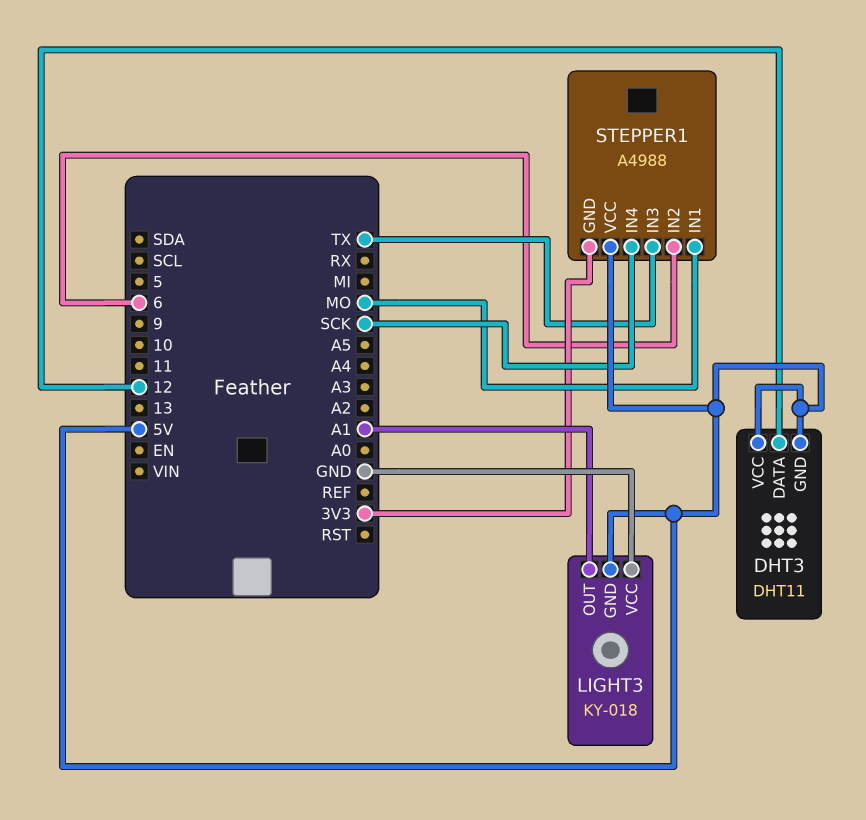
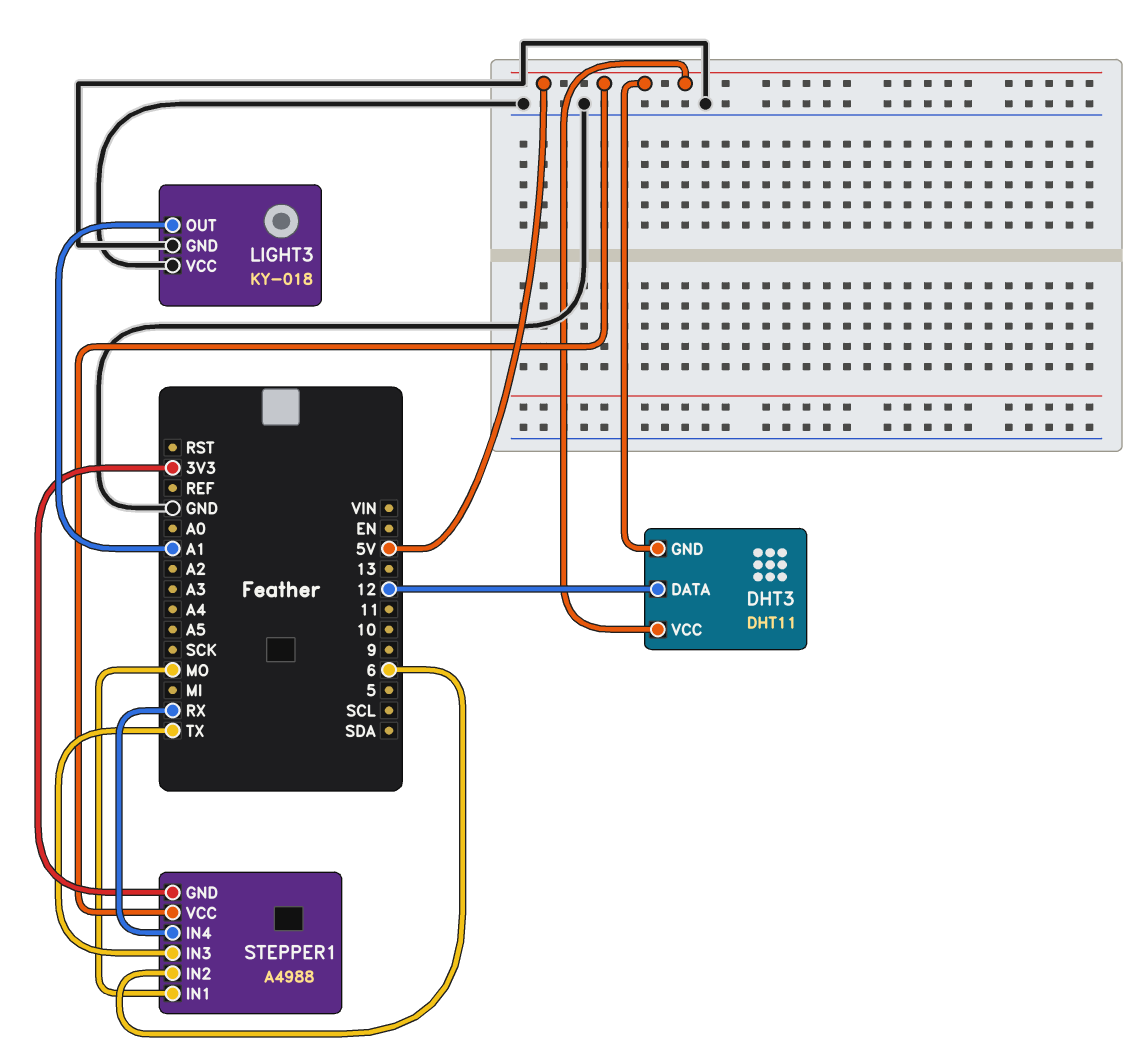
LIGHT3 pin GND: 5V -> GND
STEPPER1 pin IN4: SCK -> RX

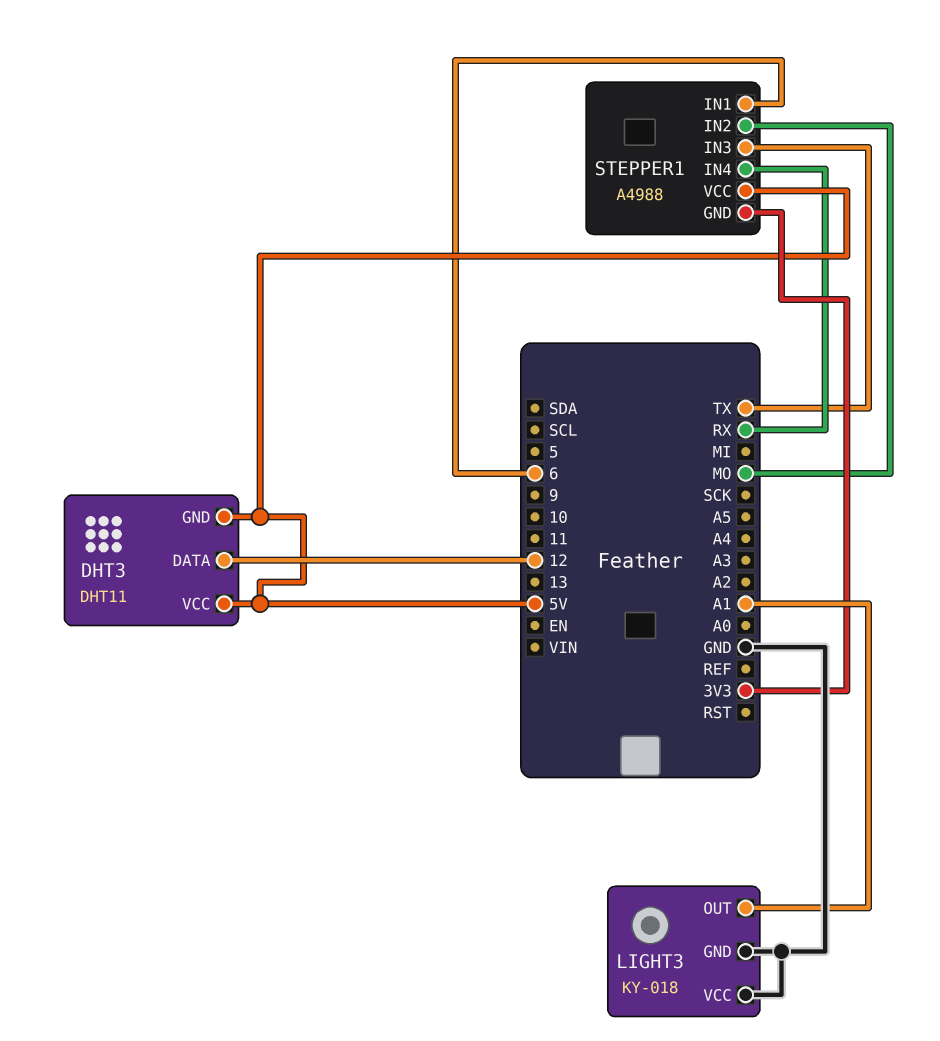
STEPPER1 pin IN1: MO -> 6
STEPPER1 pin IN2: 6 -> MO

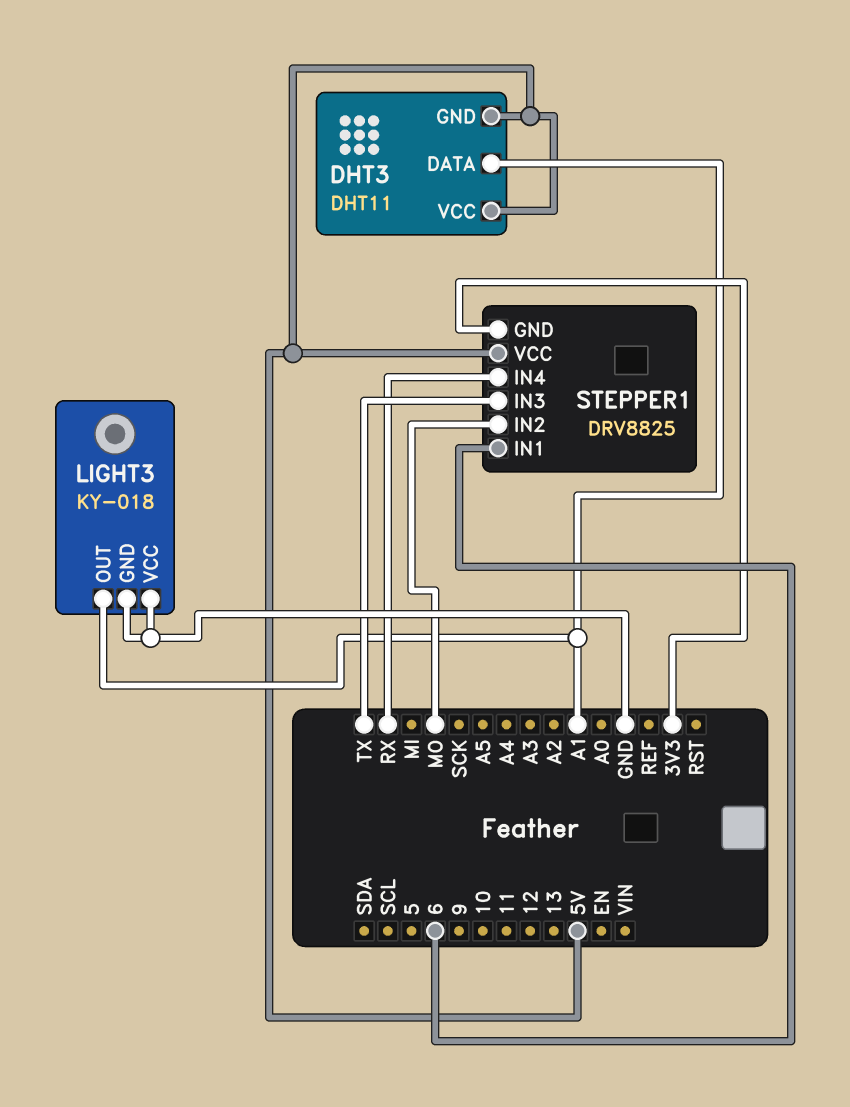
DHT3 pin DATA: 12 -> A1
STEPPER1: A4988 -> DRV8825

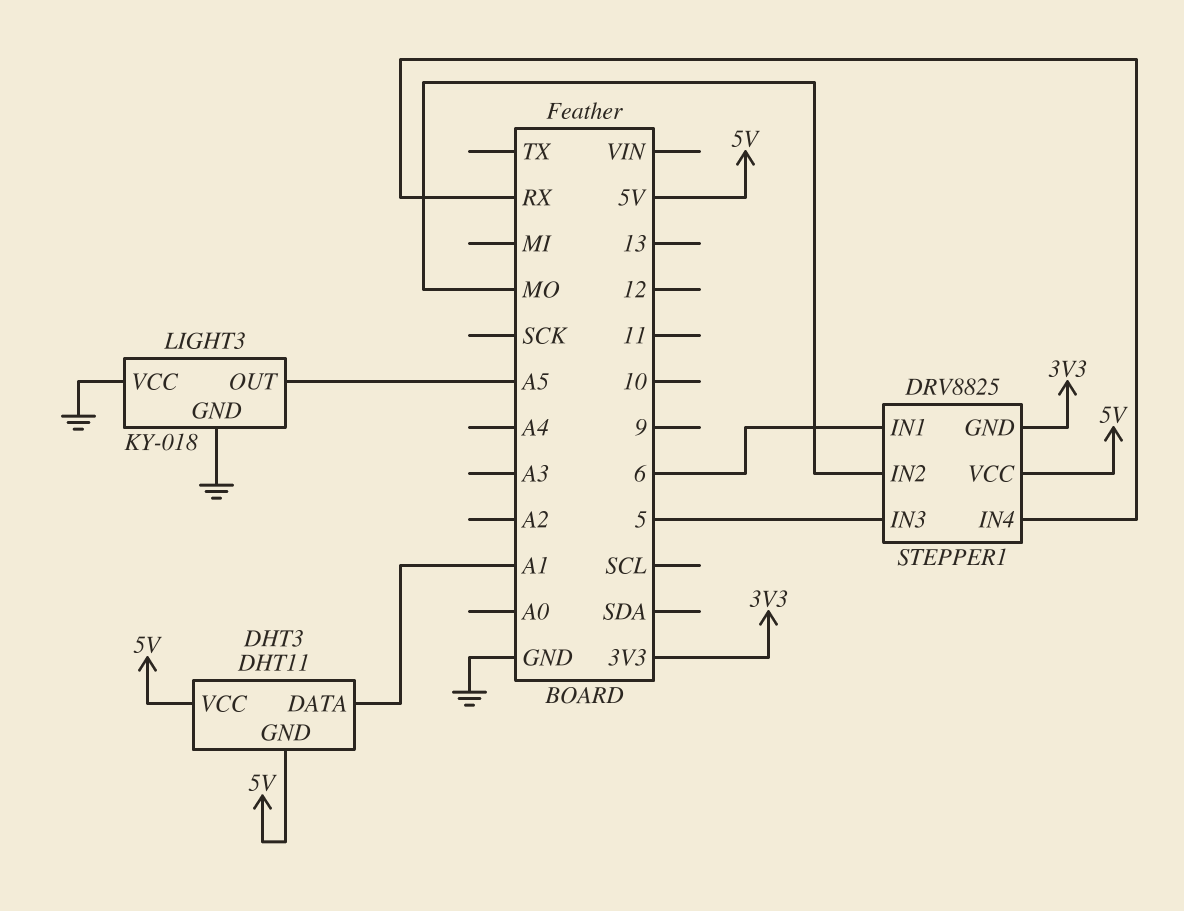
LIGHT3 pin OUT: A1 -> A5
STEPPER1 pin IN3: TX -> 5

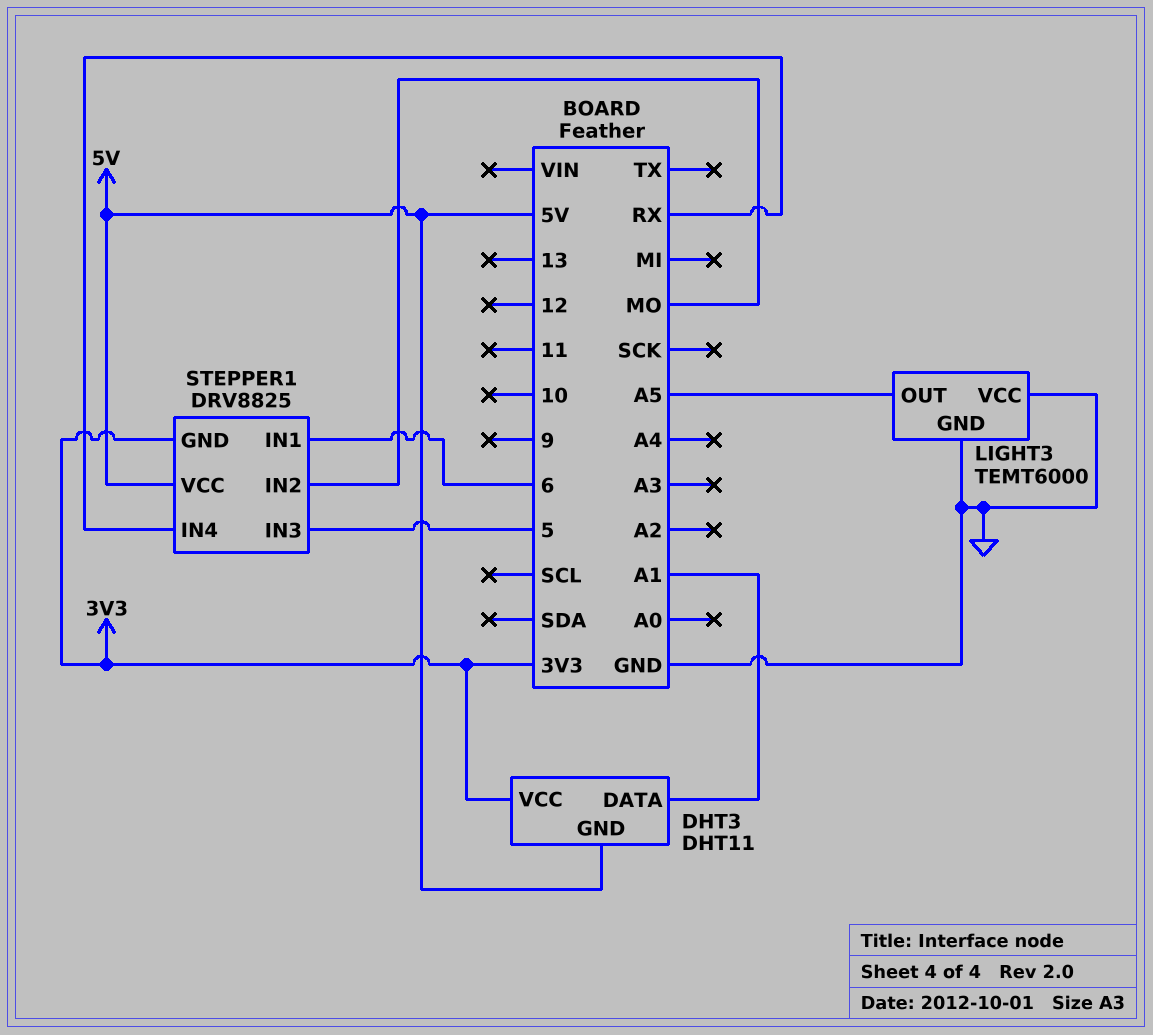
DHT3 pin VCC: 5V -> 3V3
LIGHT3: KY-018 -> TEMT6000

